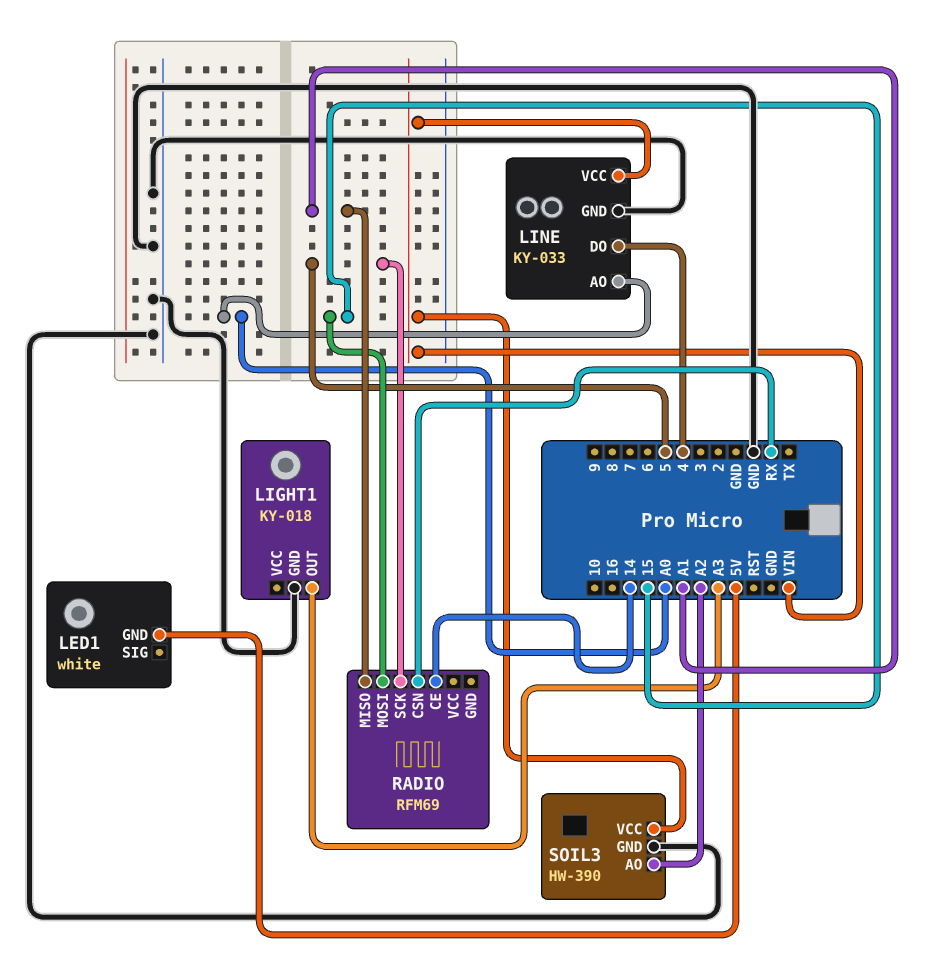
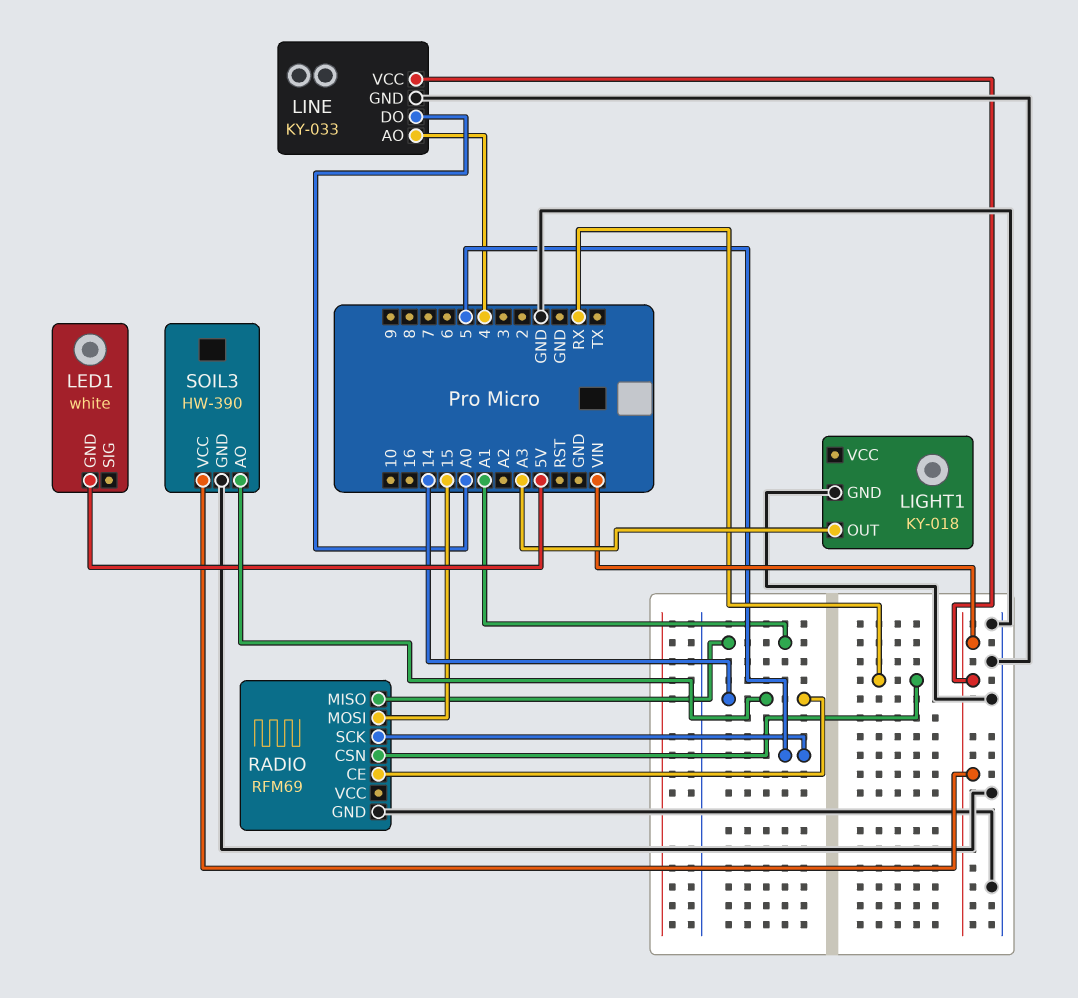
LINE pin AO: A0 -> 4
LINE pin DO: 4 -> A0
RADIO pin GND: none -> GND
SOIL3 pin AO: A2 -> 14

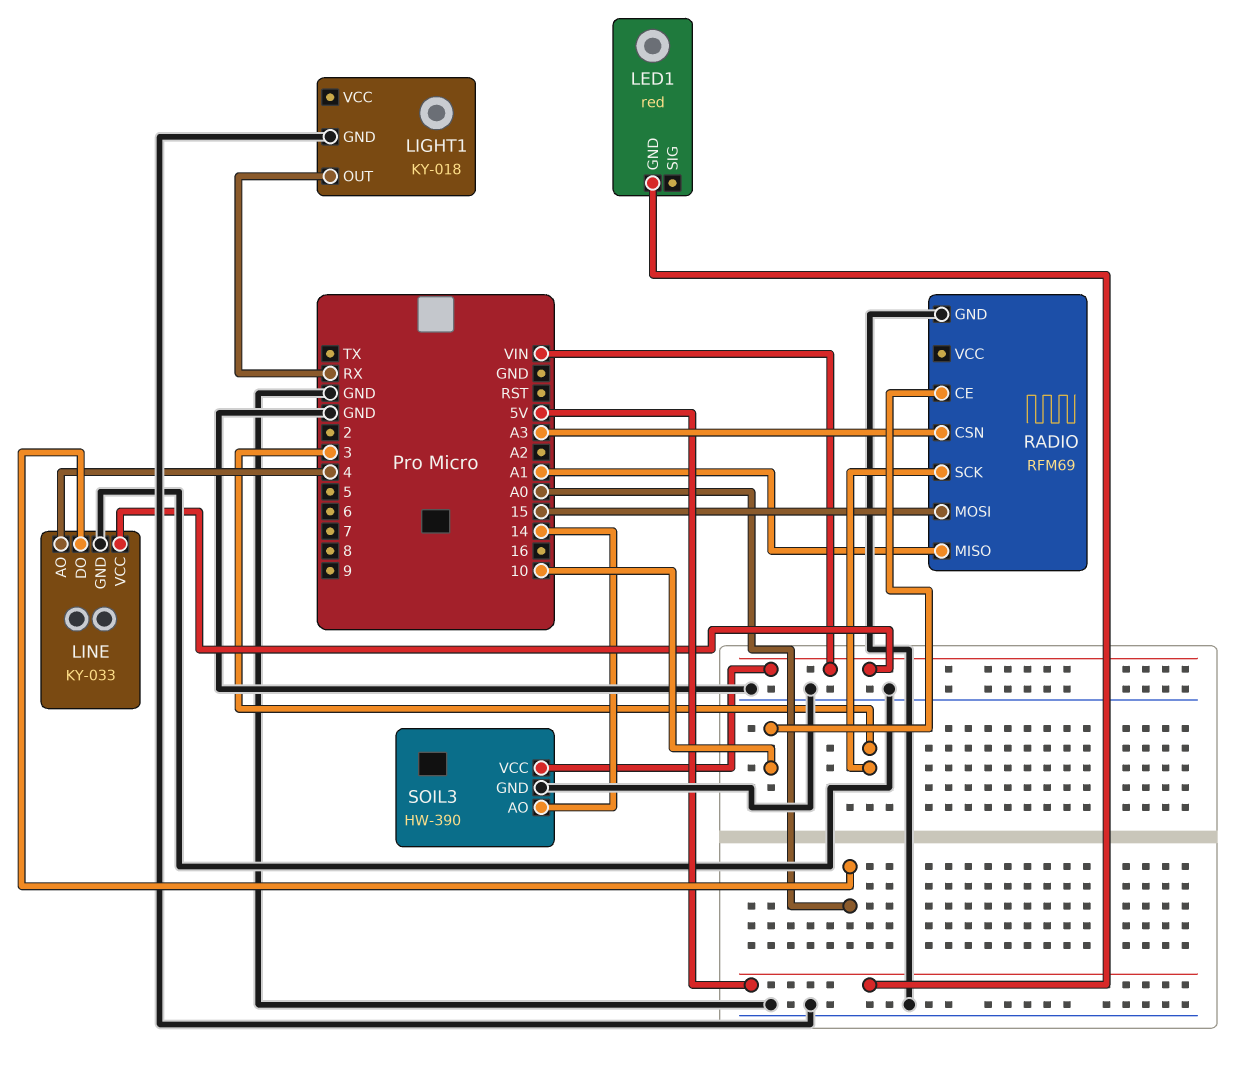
LED1: white -> red
LIGHT1 pin OUT: A3 -> RX
RADIO pin CE: 14 -> 10
RADIO pin CSN: RX -> A3
RADIO pin SCK: 5 -> 3

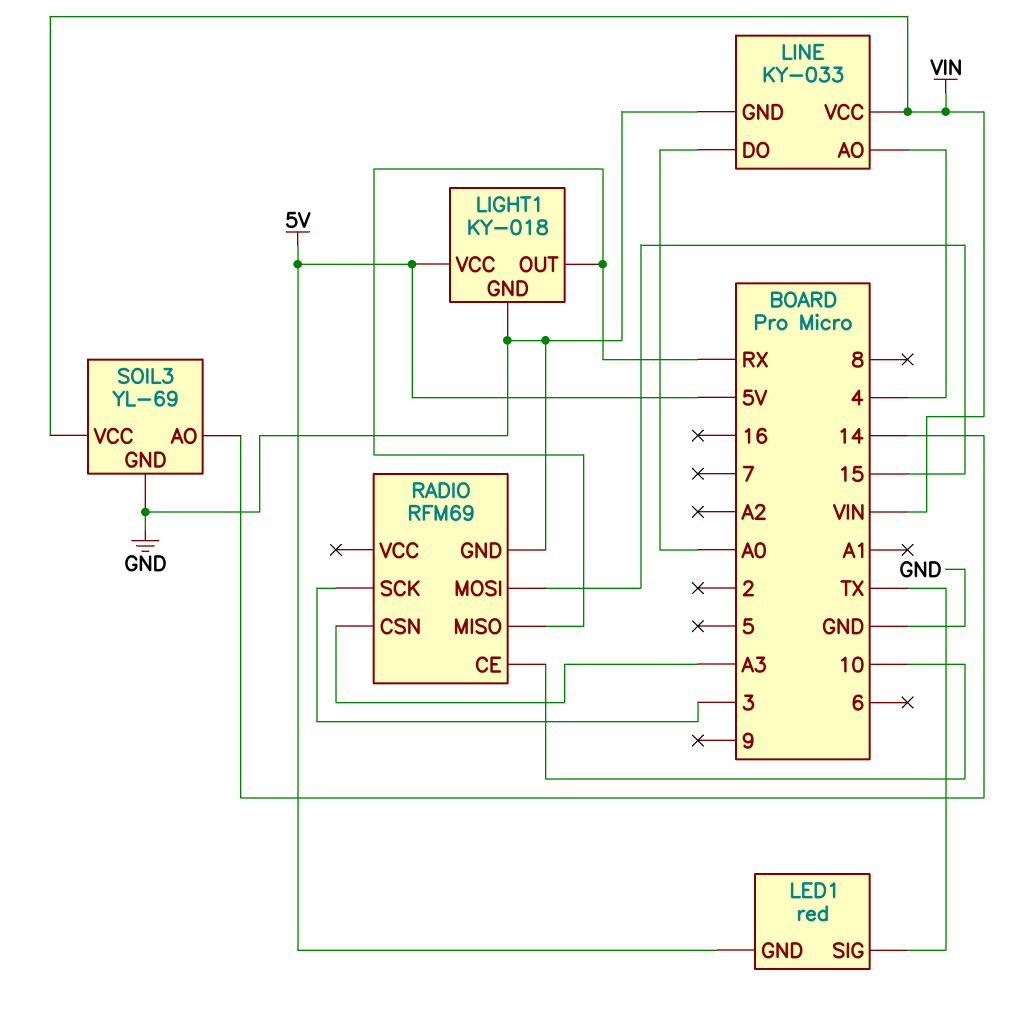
LED1 pin SIG: none -> TX
LIGHT1 pin VCC: none -> 5V
RADIO pin MISO: A1 -> RX
SOIL3: HW-390 -> YL-69

